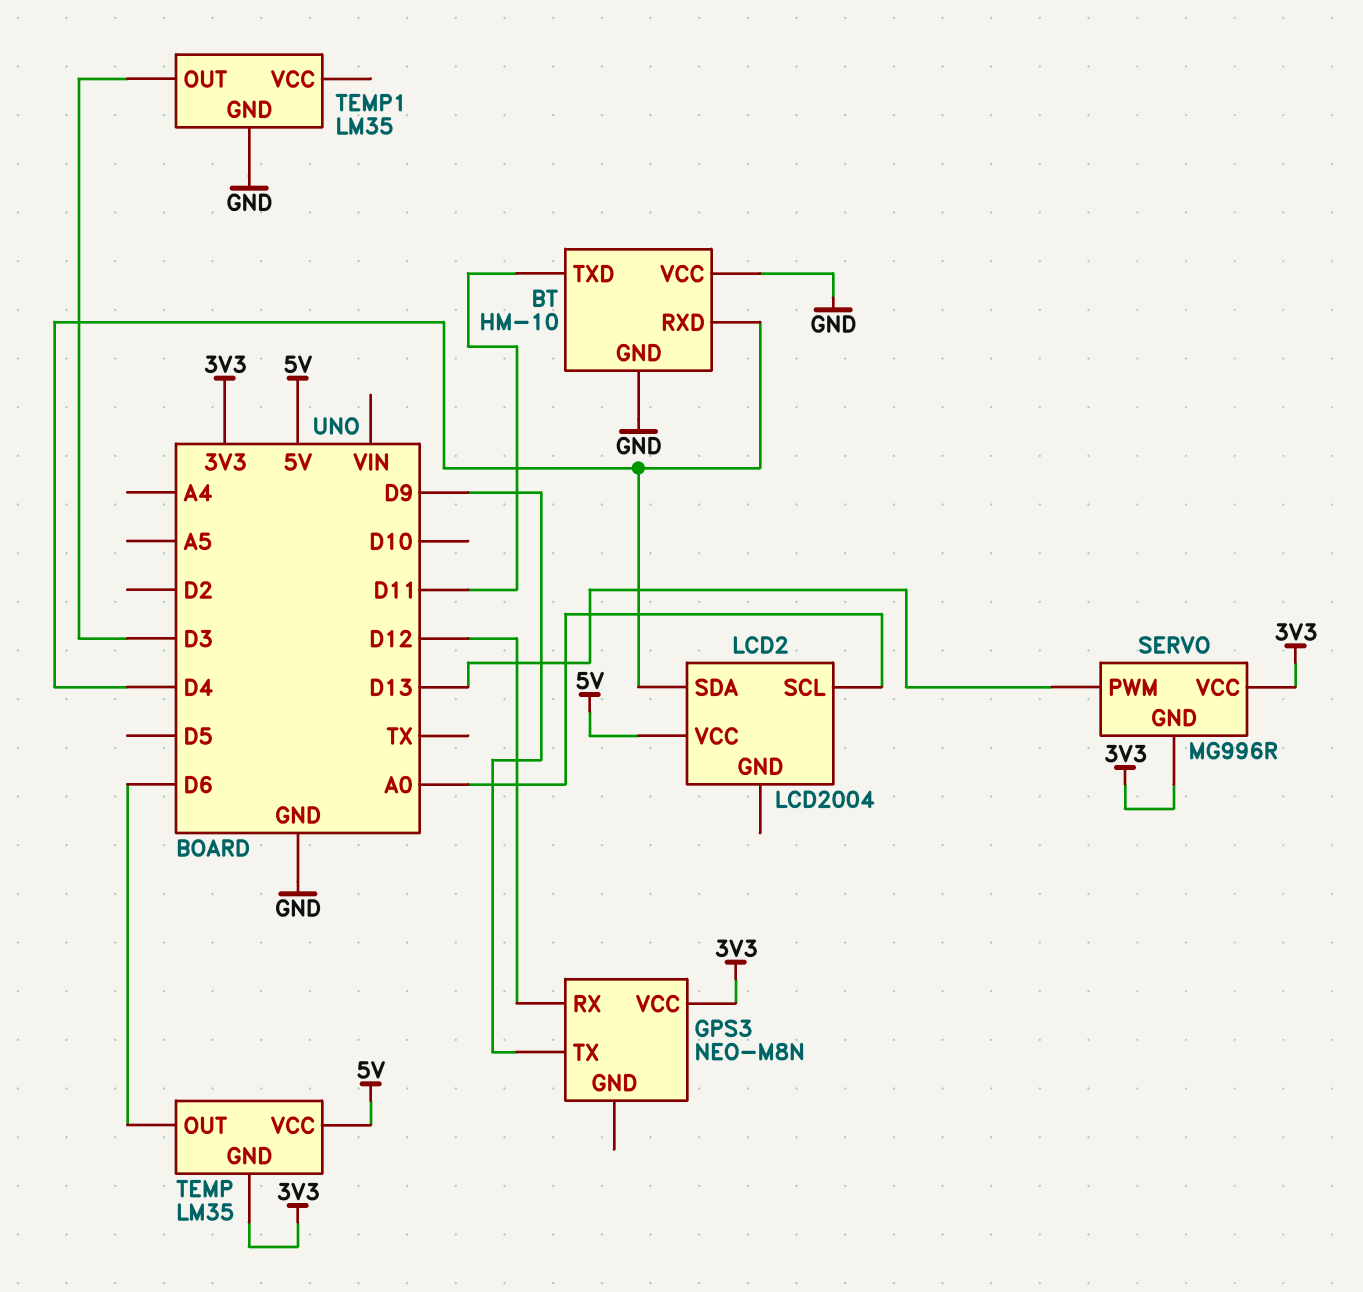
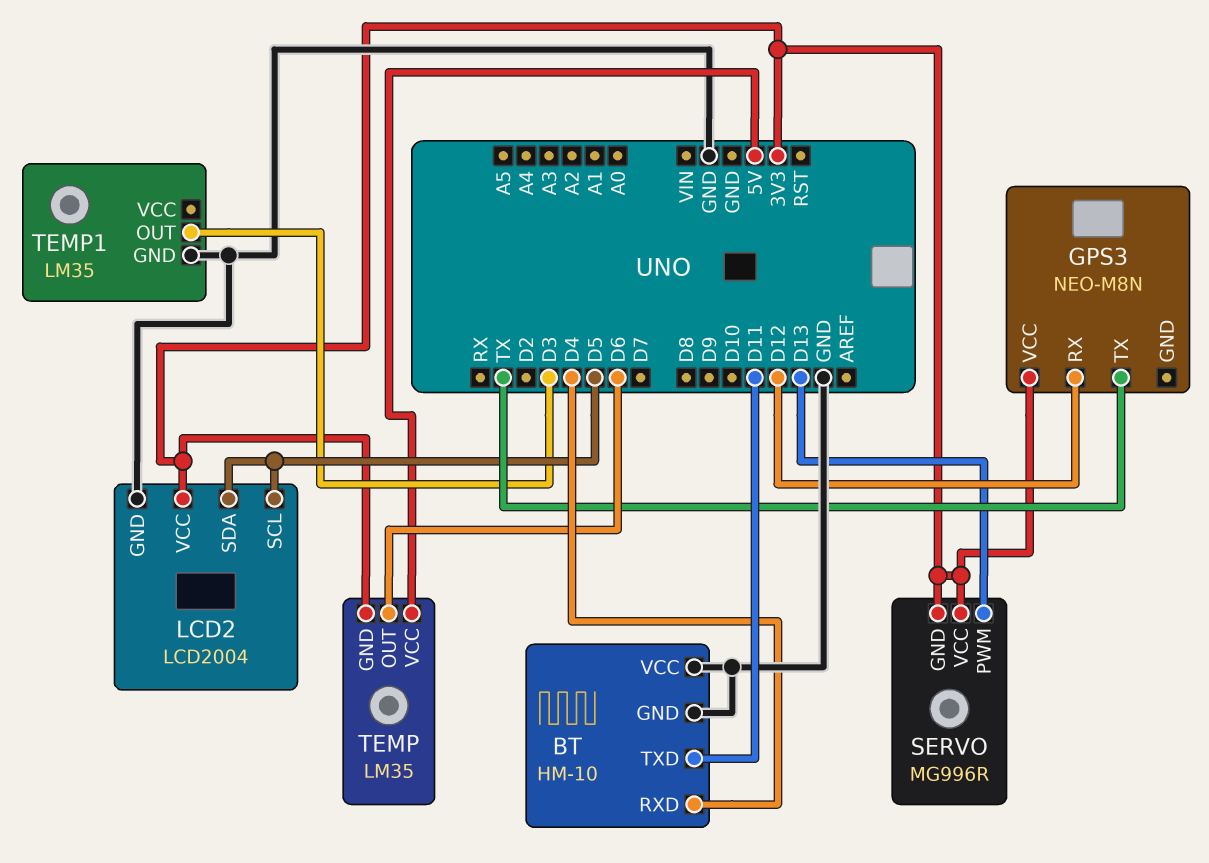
GPS3 pin TX: D9 -> TX
LCD2 pin GND: none -> GND
LCD2 pin SCL: A0 -> D5
LCD2 pin SDA: D4 -> D5
LCD2 pin VCC: 5V -> 3V3

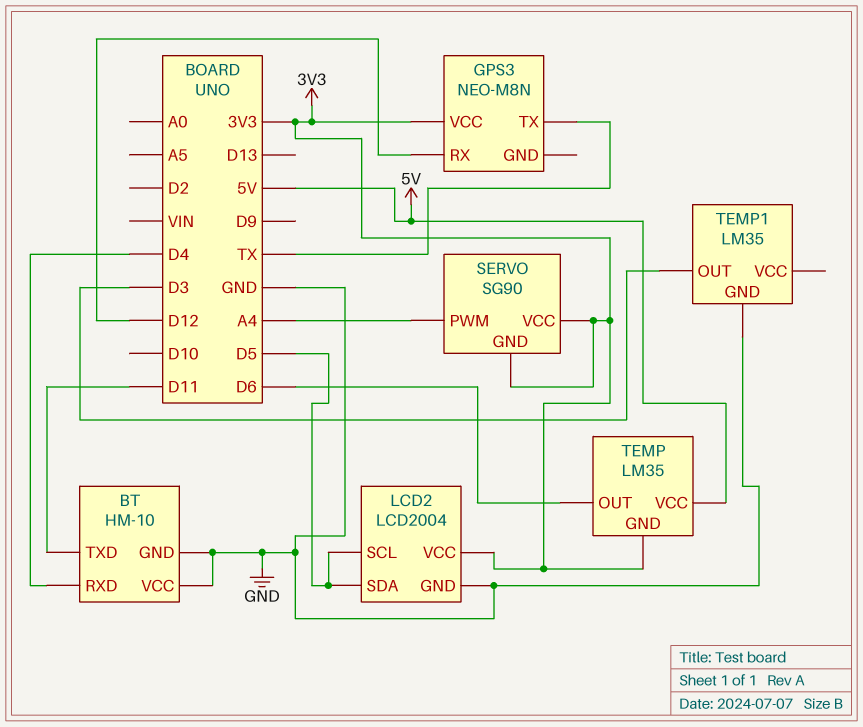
SERVO: MG996R -> SG90
SERVO pin PWM: D13 -> A4

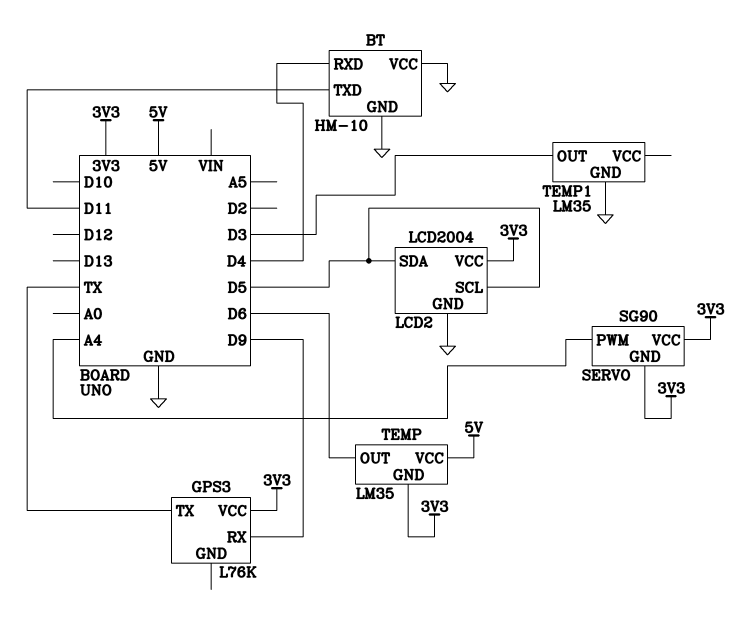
GPS3: NEO-M8N -> L76K
GPS3 pin RX: D12 -> D9

